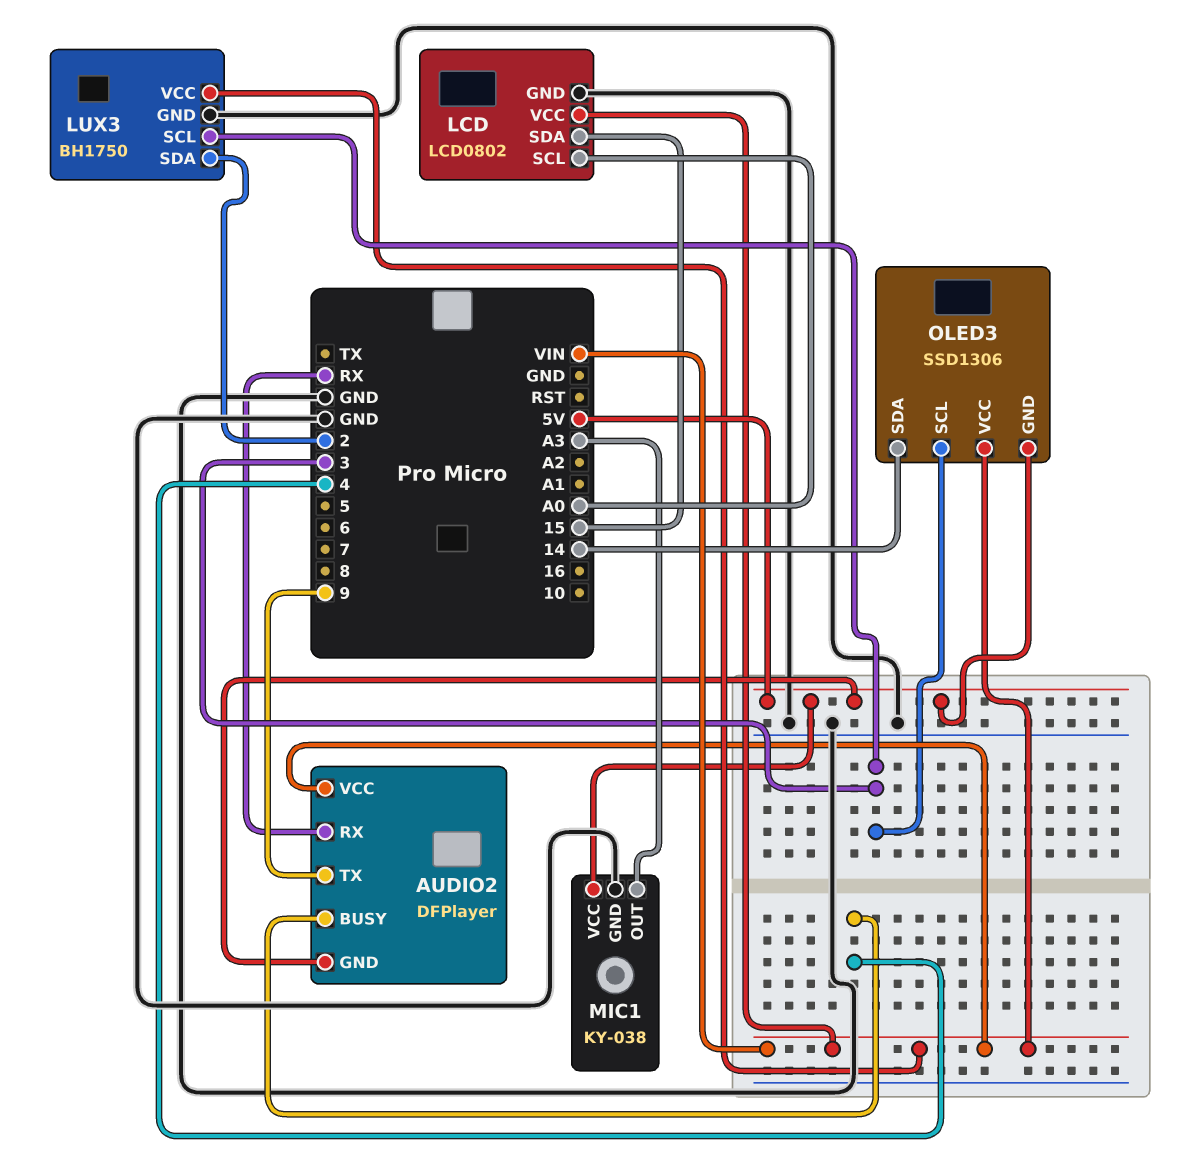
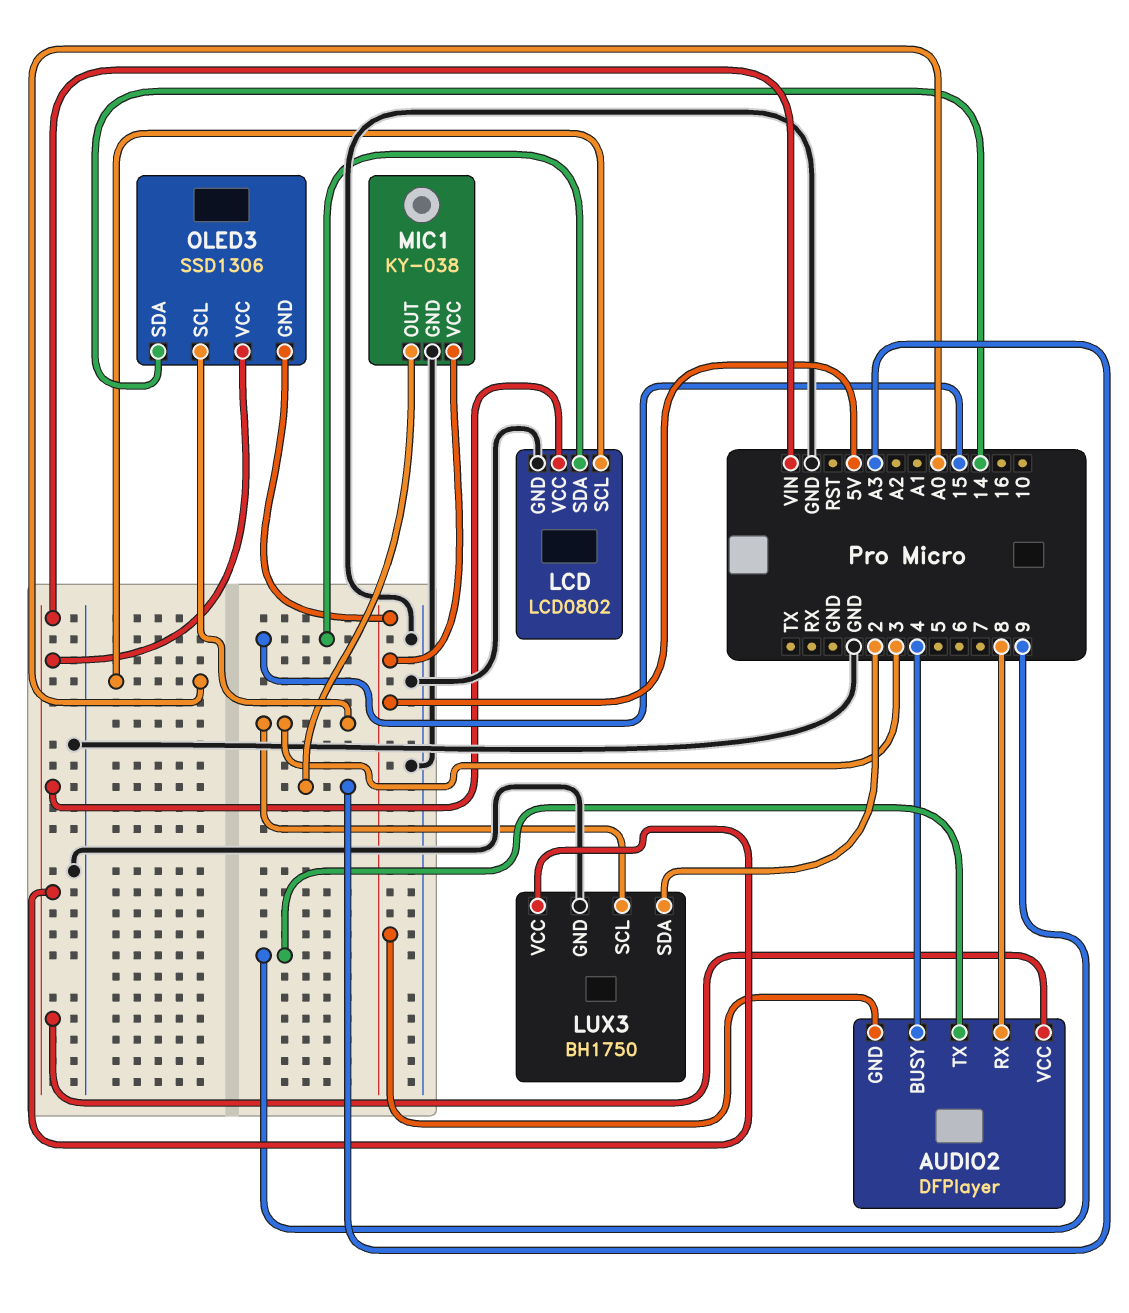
AUDIO2 pin RX: RX -> 8

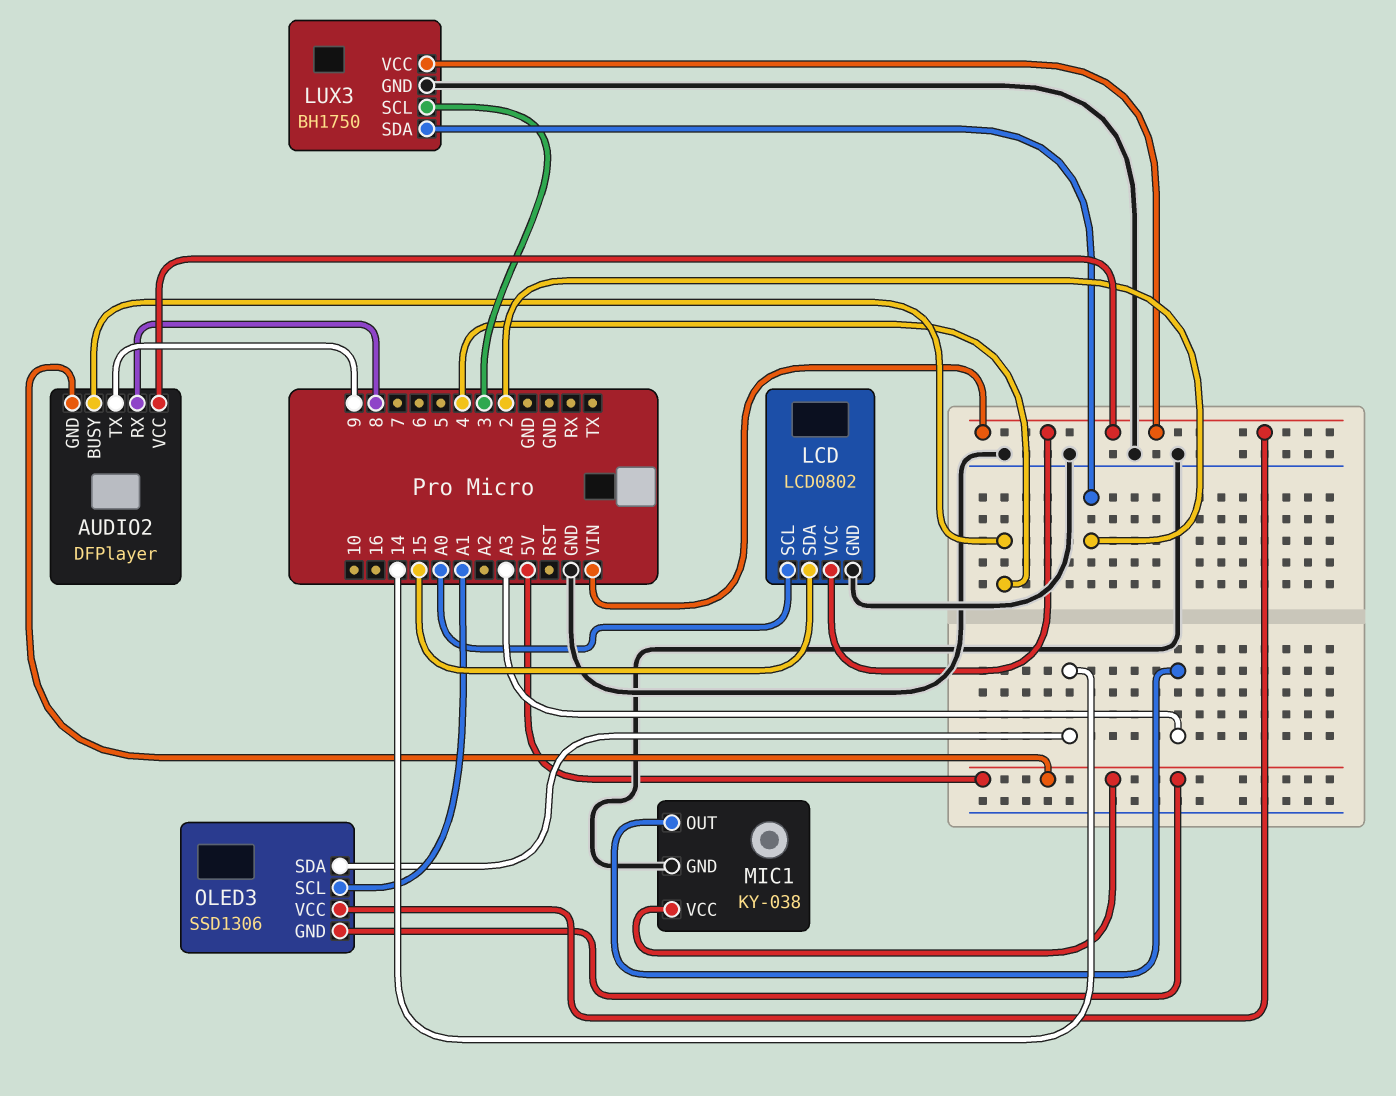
OLED3 pin SCL: 3 -> A1

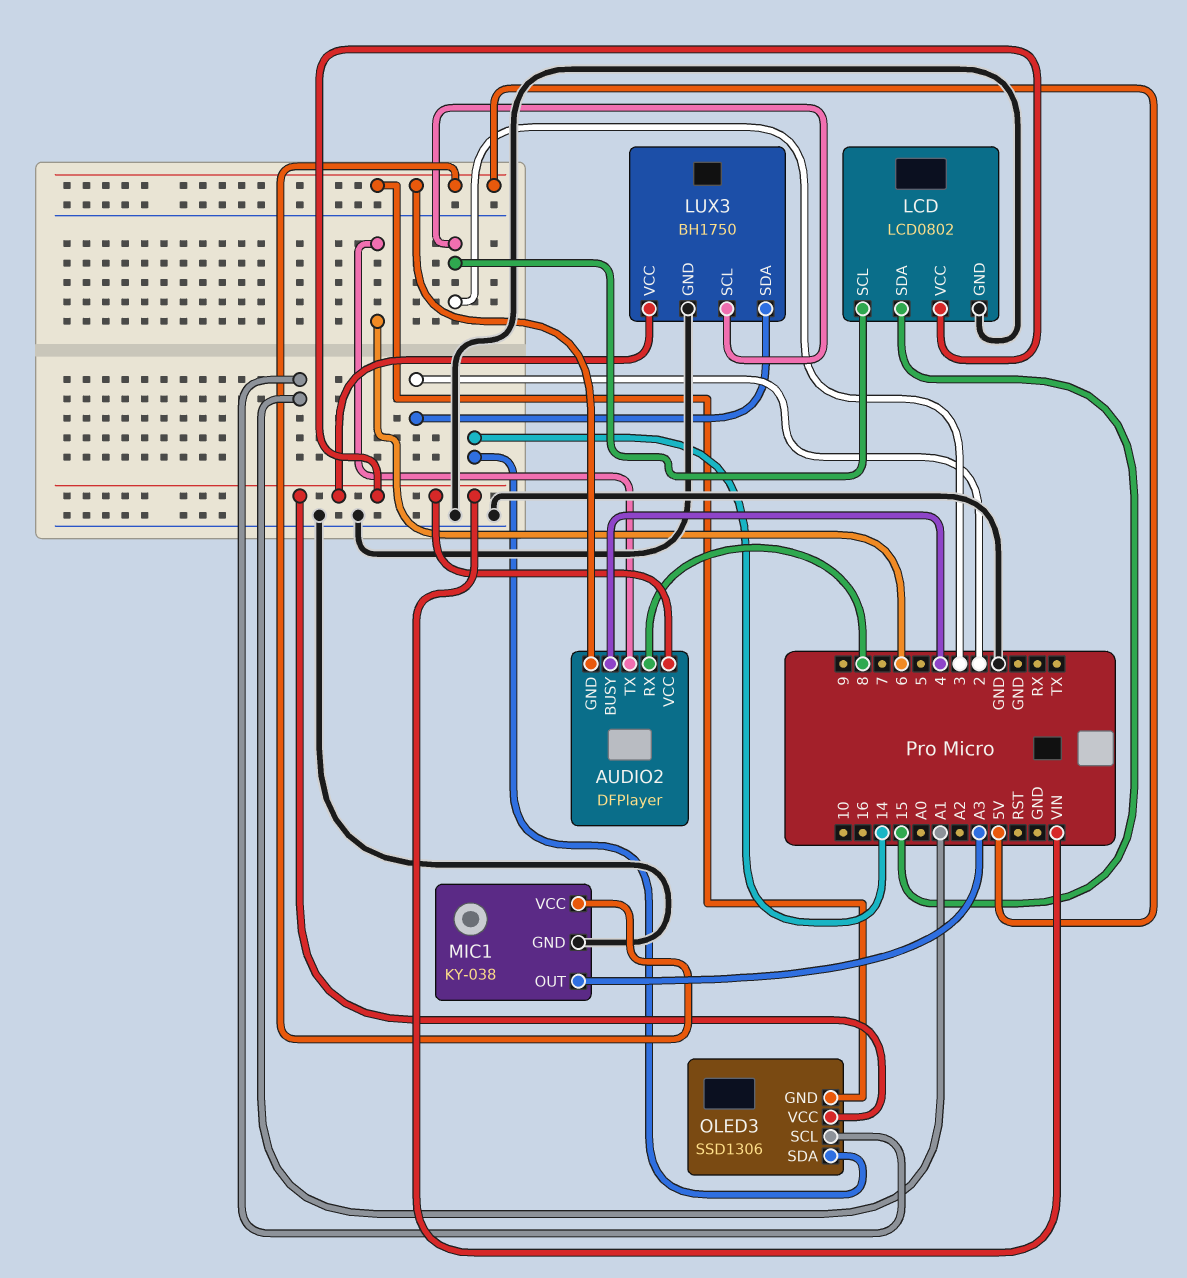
AUDIO2 pin TX: 9 -> 6
LCD pin SCL: A0 -> 3

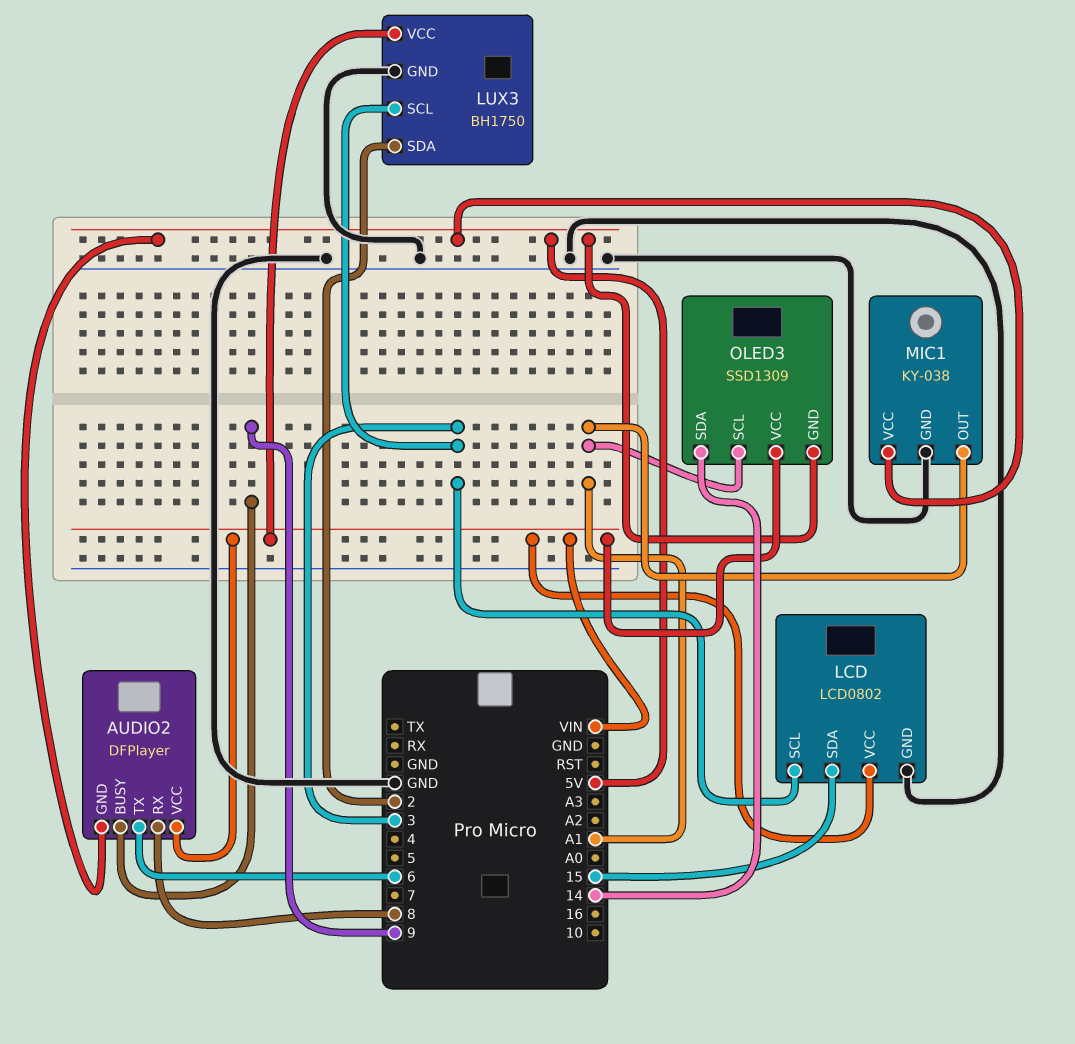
AUDIO2 pin BUSY: 4 -> 9
MIC1 pin OUT: A3 -> A1
OLED3: SSD1306 -> SSD1309

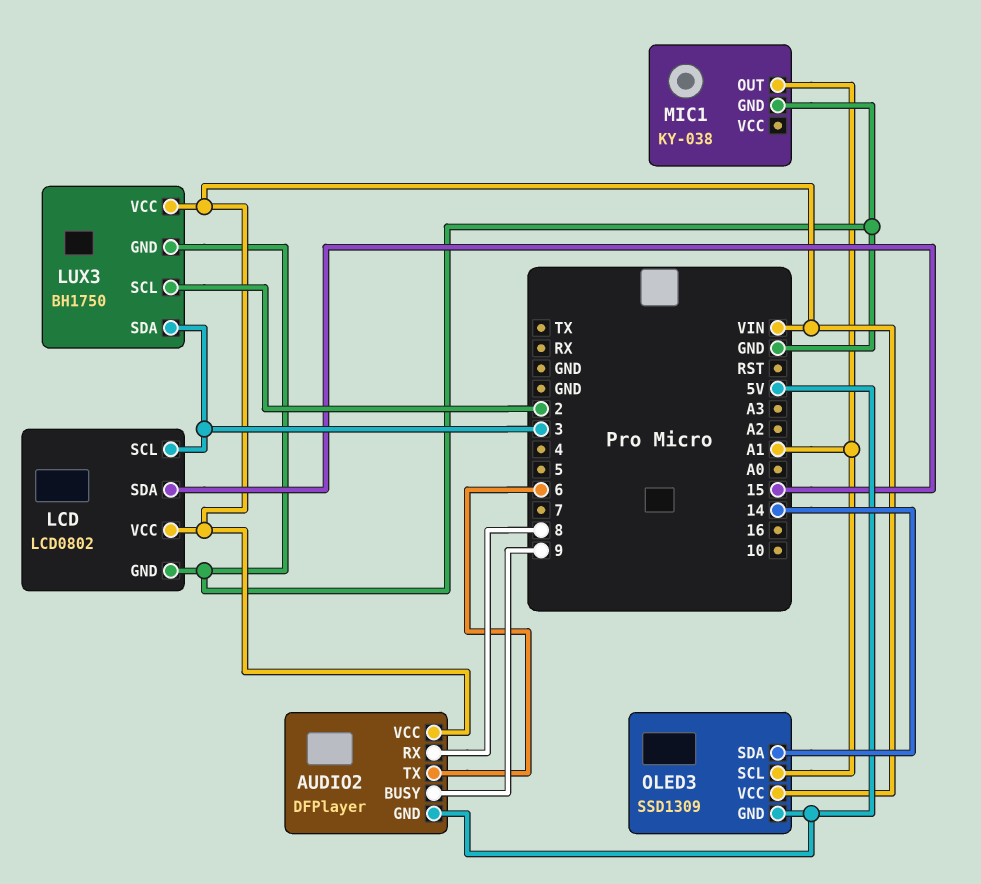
LUX3 pin SCL: 3 -> 2
LUX3 pin SDA: 2 -> 3
MIC1 pin VCC: 5V -> none

